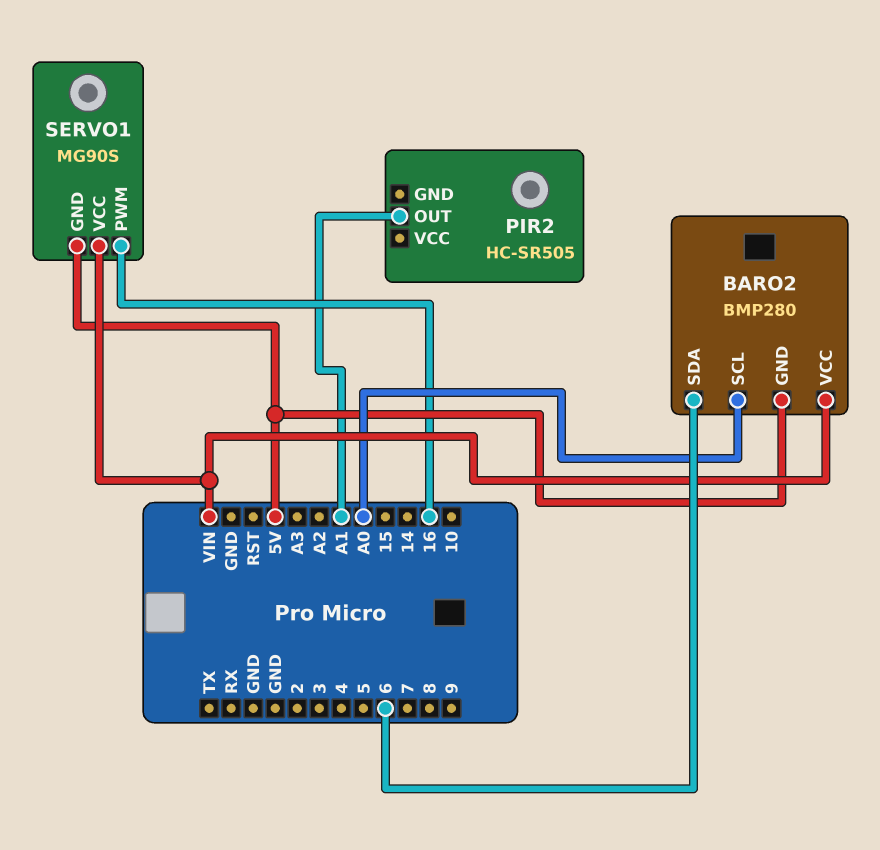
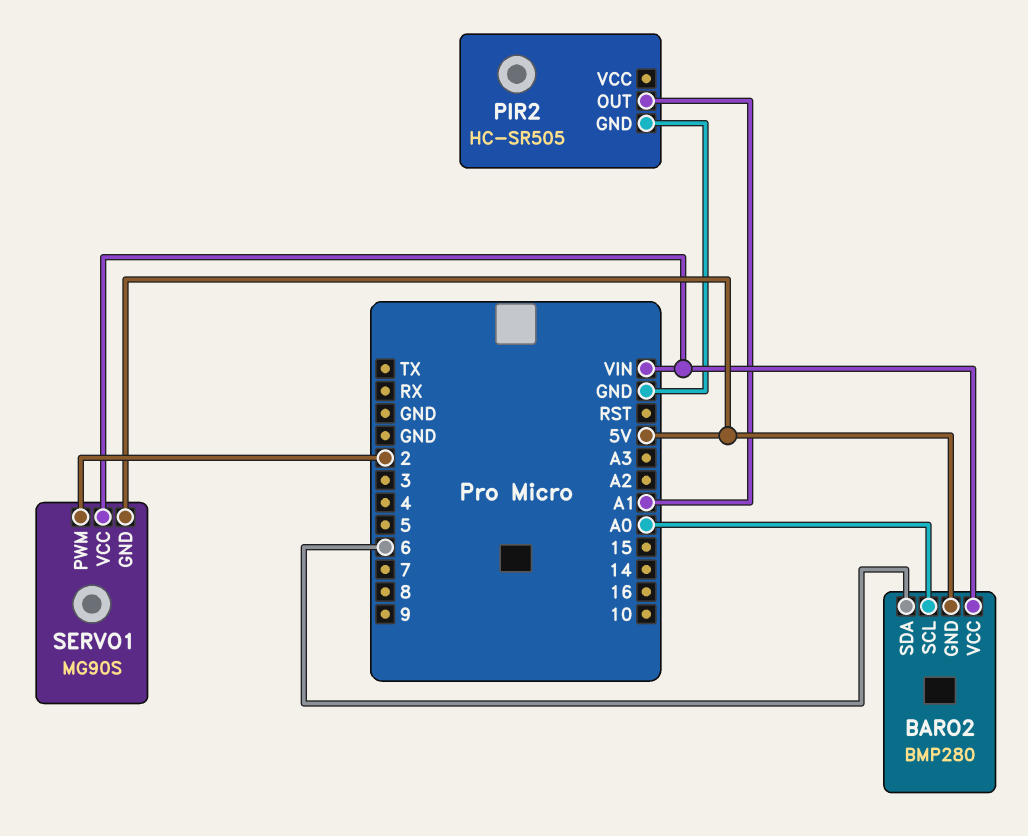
PIR2 pin GND: none -> GND
SERVO1 pin PWM: 16 -> 2

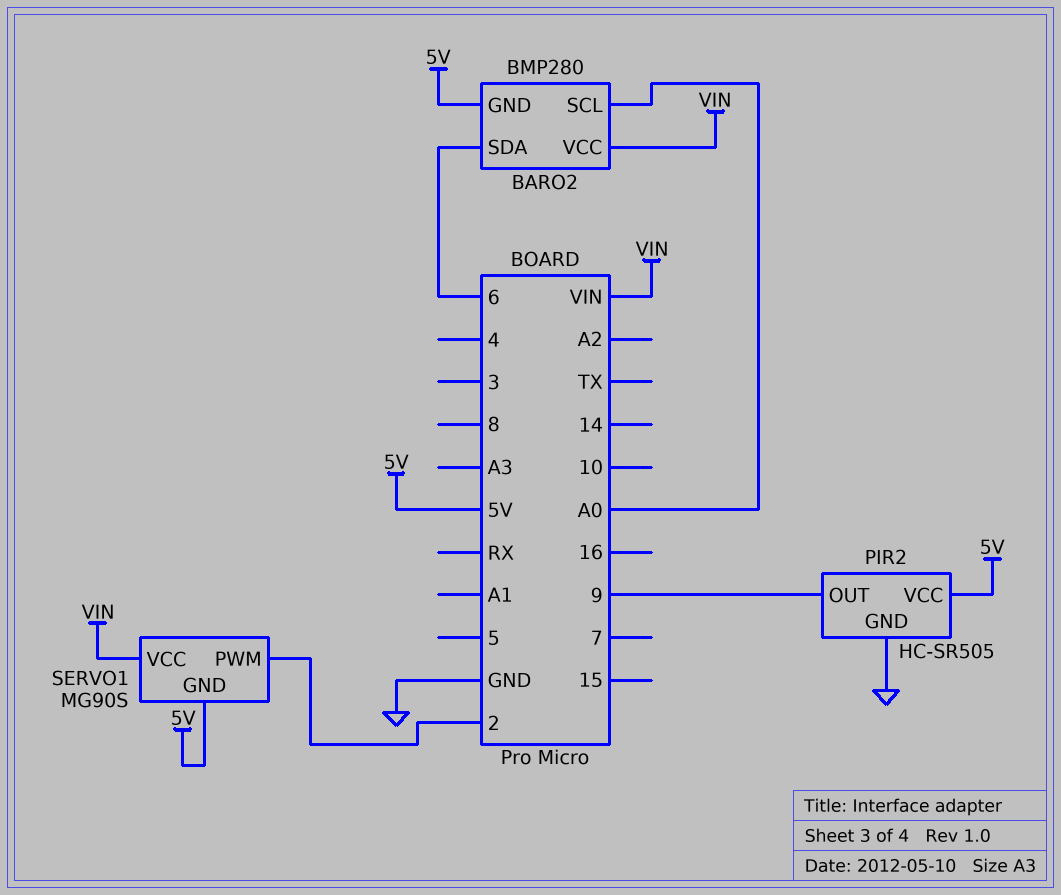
PIR2 pin OUT: A1 -> 9
PIR2 pin VCC: none -> 5V

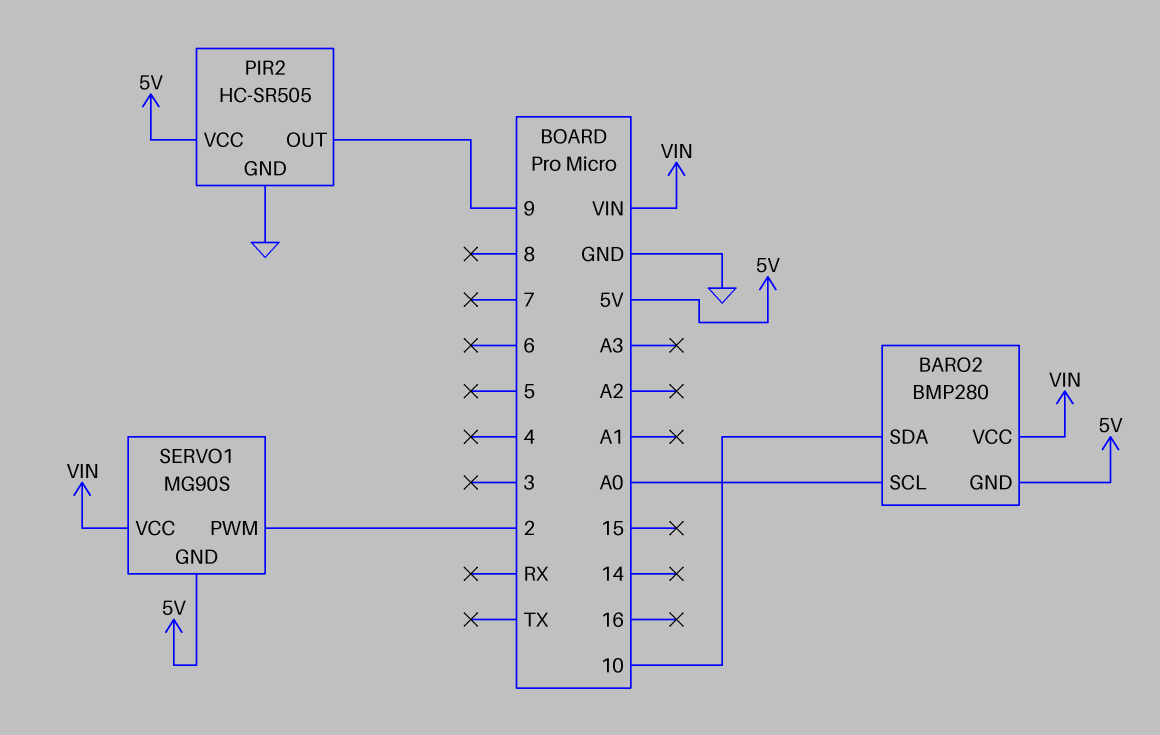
BARO2 pin SDA: 6 -> 10

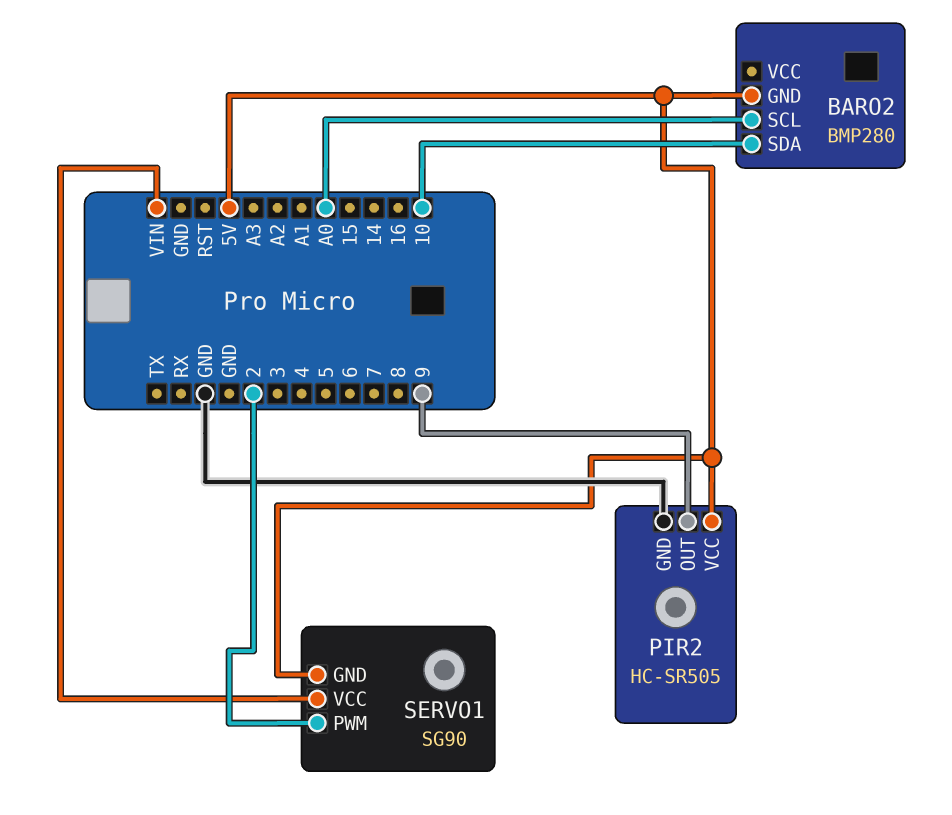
BARO2 pin VCC: VIN -> none
SERVO1: MG90S -> SG90

